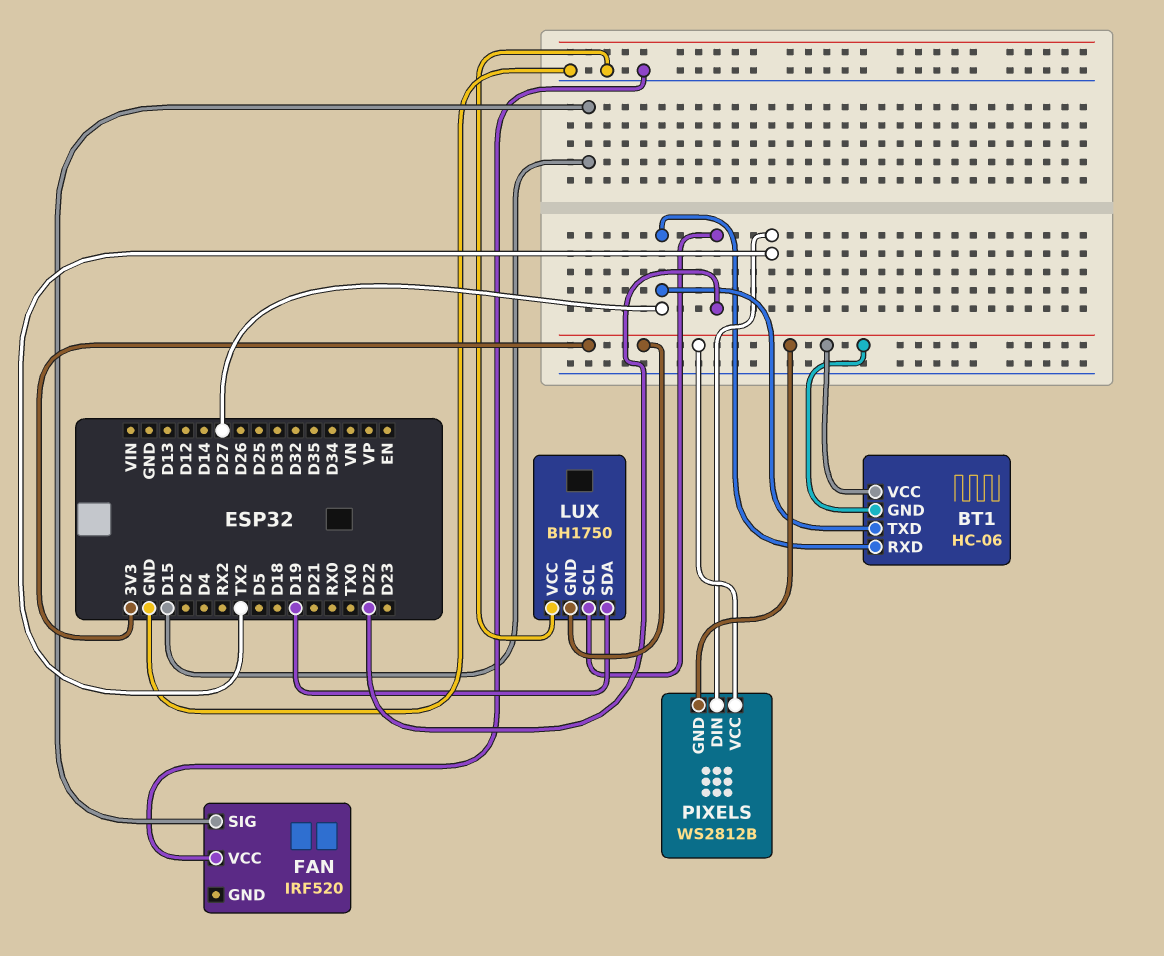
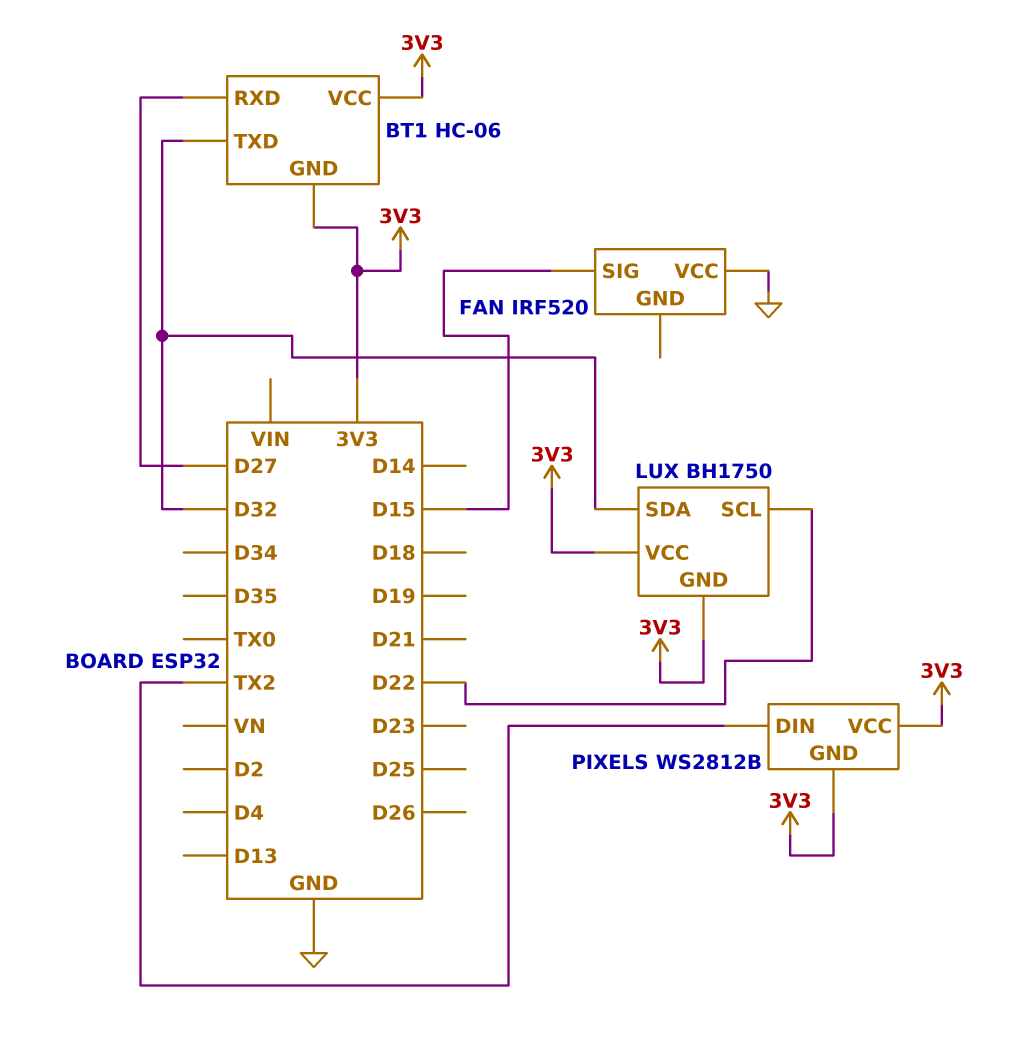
BT1 pin TXD: D27 -> D32
LUX pin SDA: D19 -> D32
LUX pin VCC: GND -> 3V3

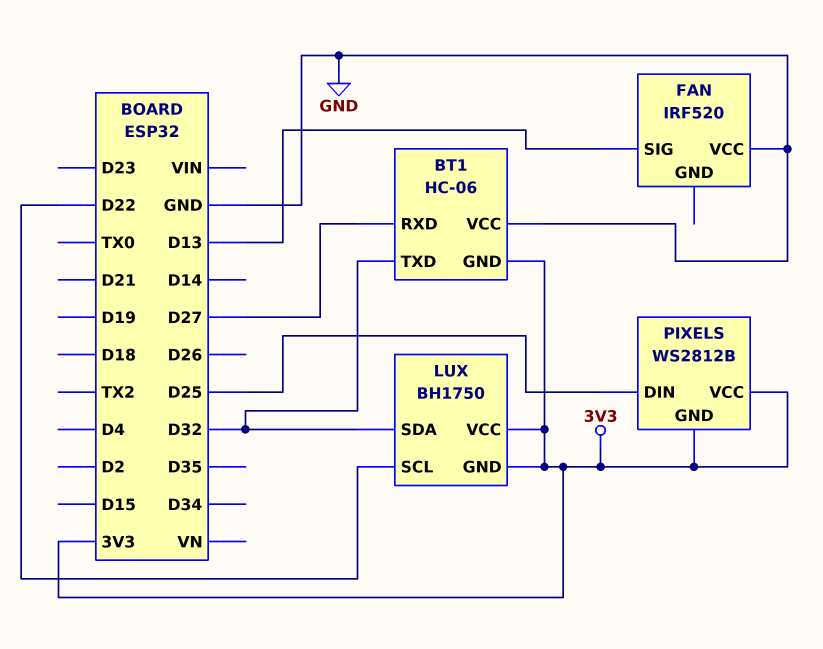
BT1 pin VCC: 3V3 -> GND
FAN pin SIG: D15 -> D13
PIXELS pin DIN: TX2 -> D25

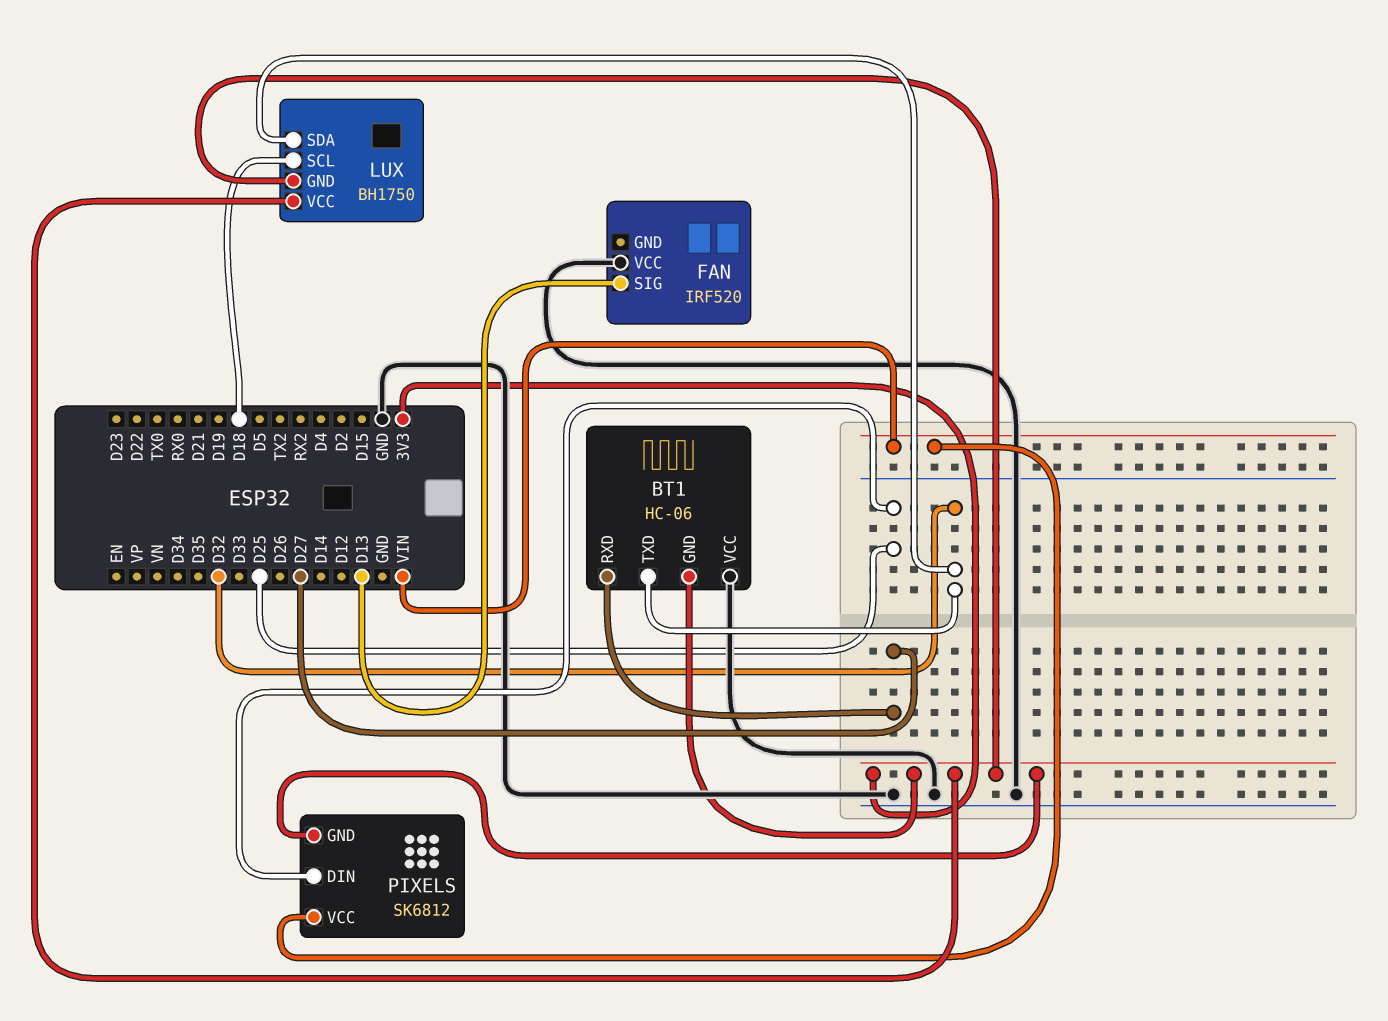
LUX pin SCL: D22 -> D18
PIXELS: WS2812B -> SK6812
PIXELS pin VCC: 3V3 -> VIN

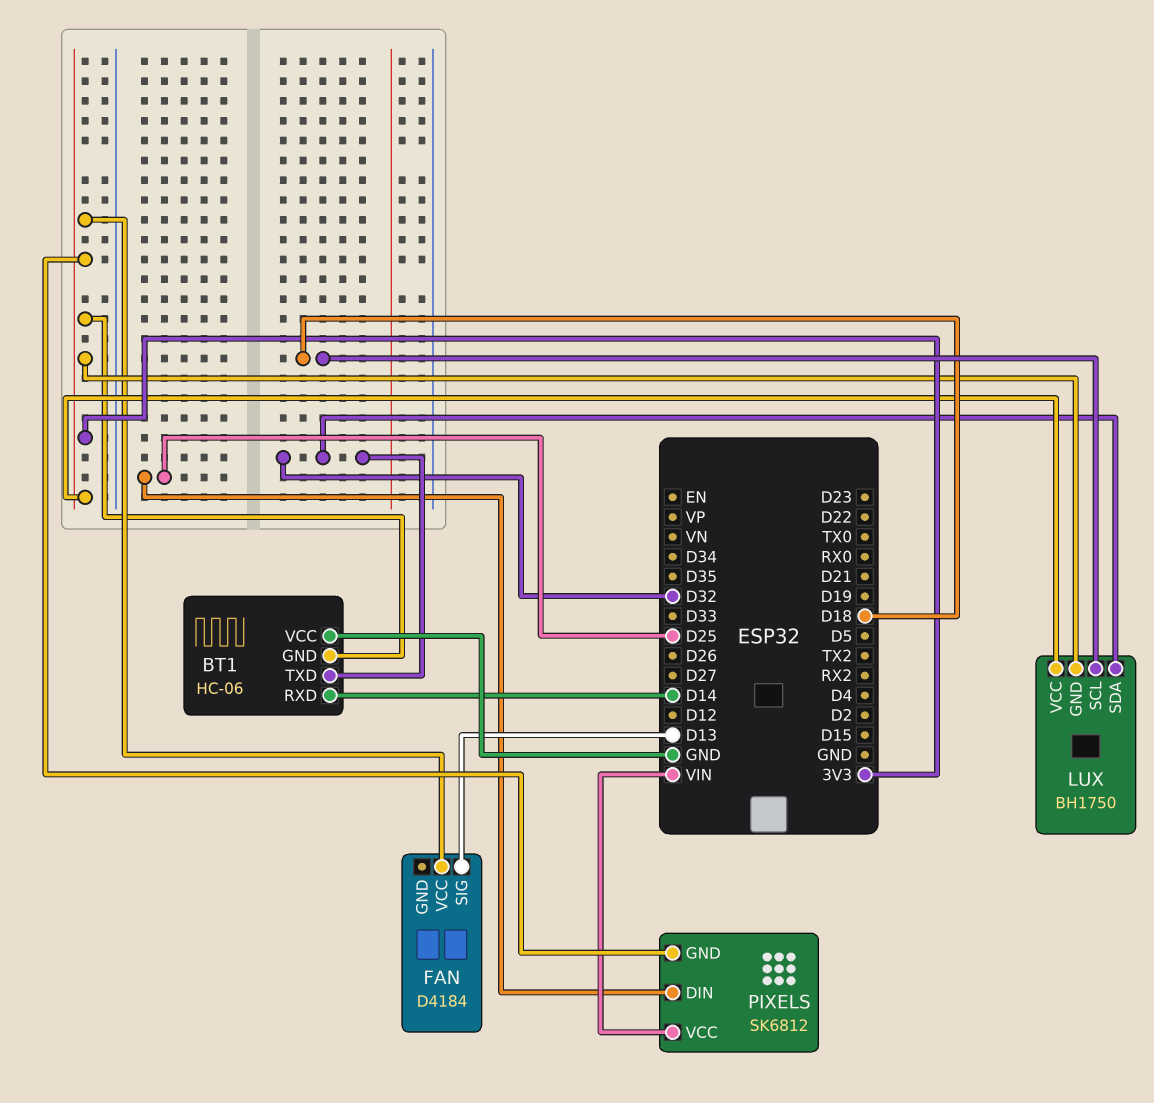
BT1 pin RXD: D27 -> D14
FAN: IRF520 -> D4184
FAN pin VCC: GND -> 3V3

